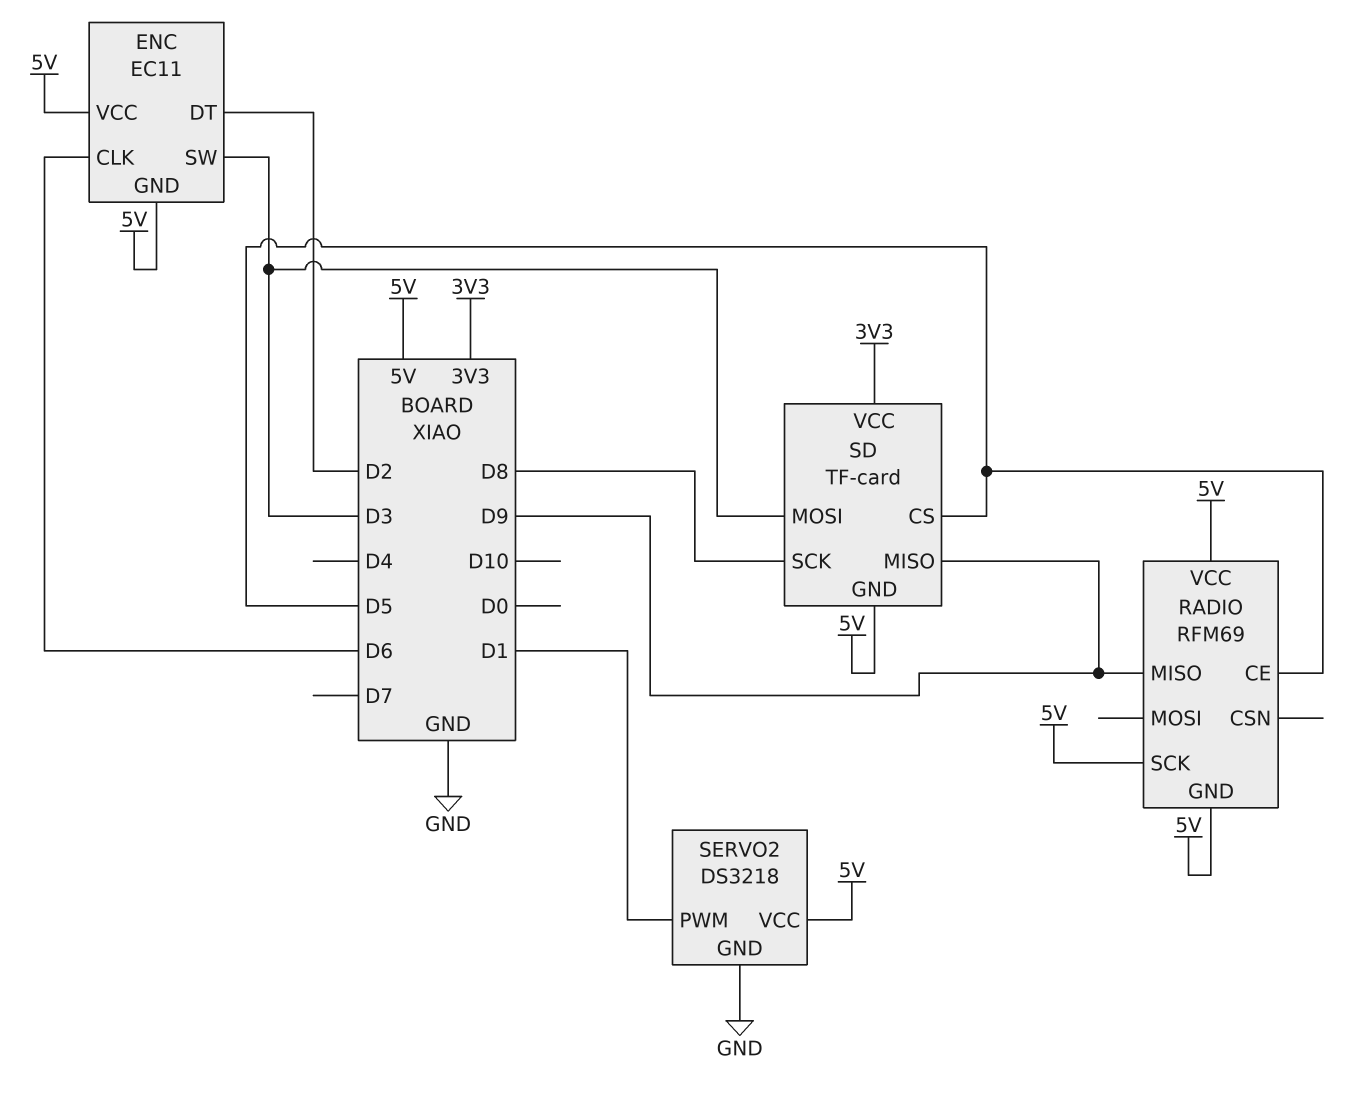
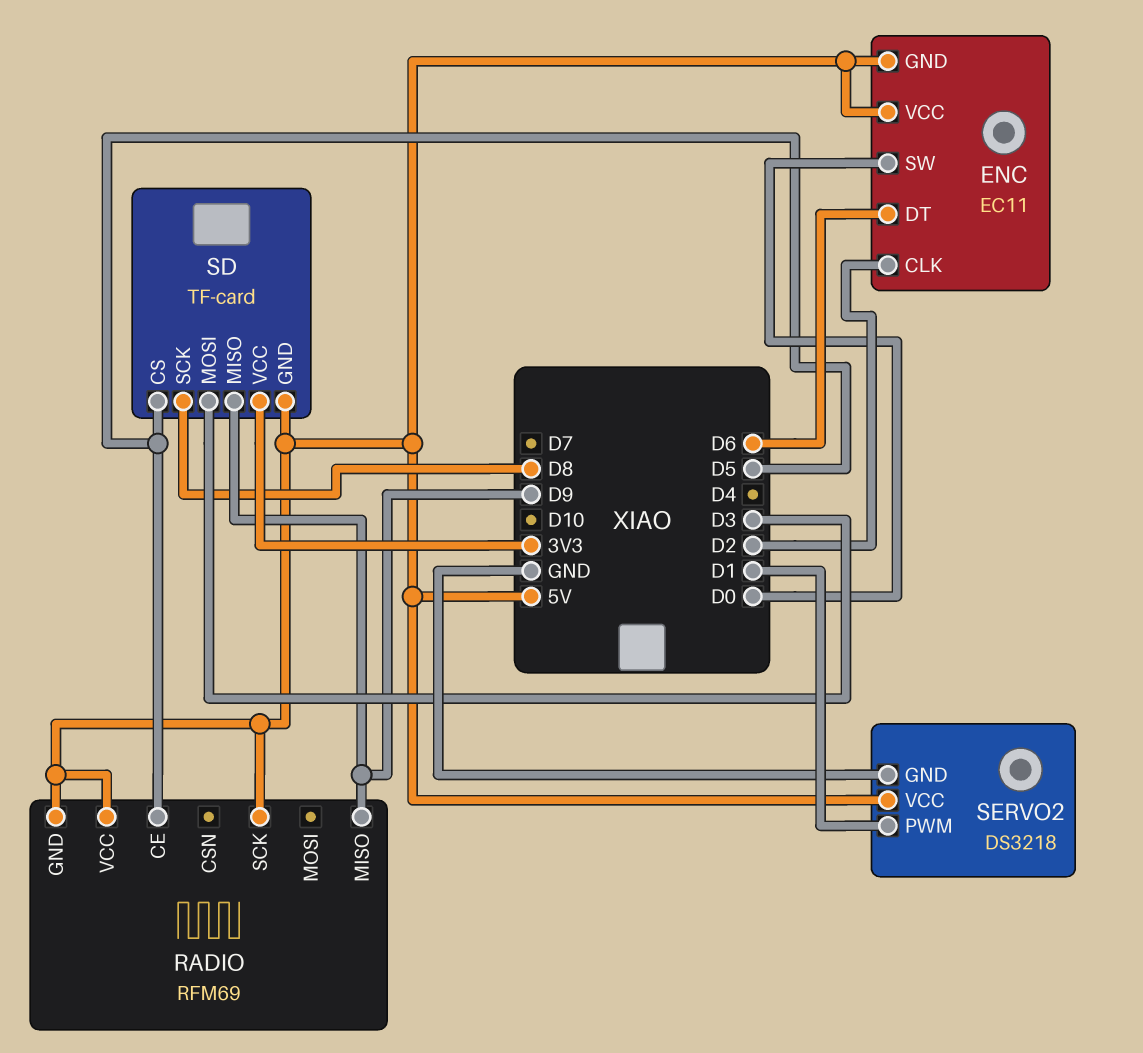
ENC pin CLK: D6 -> D2
ENC pin DT: D2 -> D6
ENC pin SW: D3 -> D0

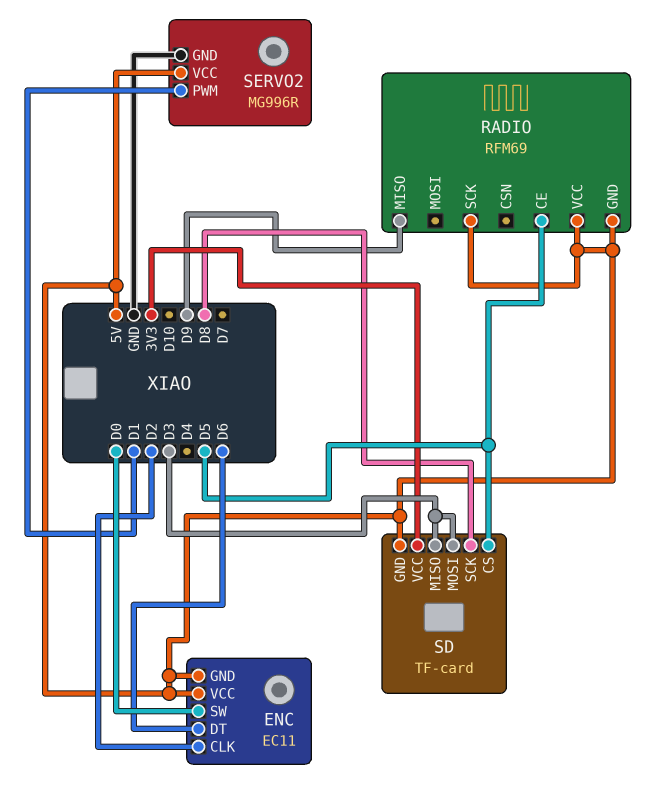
SD pin MISO: D9 -> D3
SERVO2: DS3218 -> MG996R

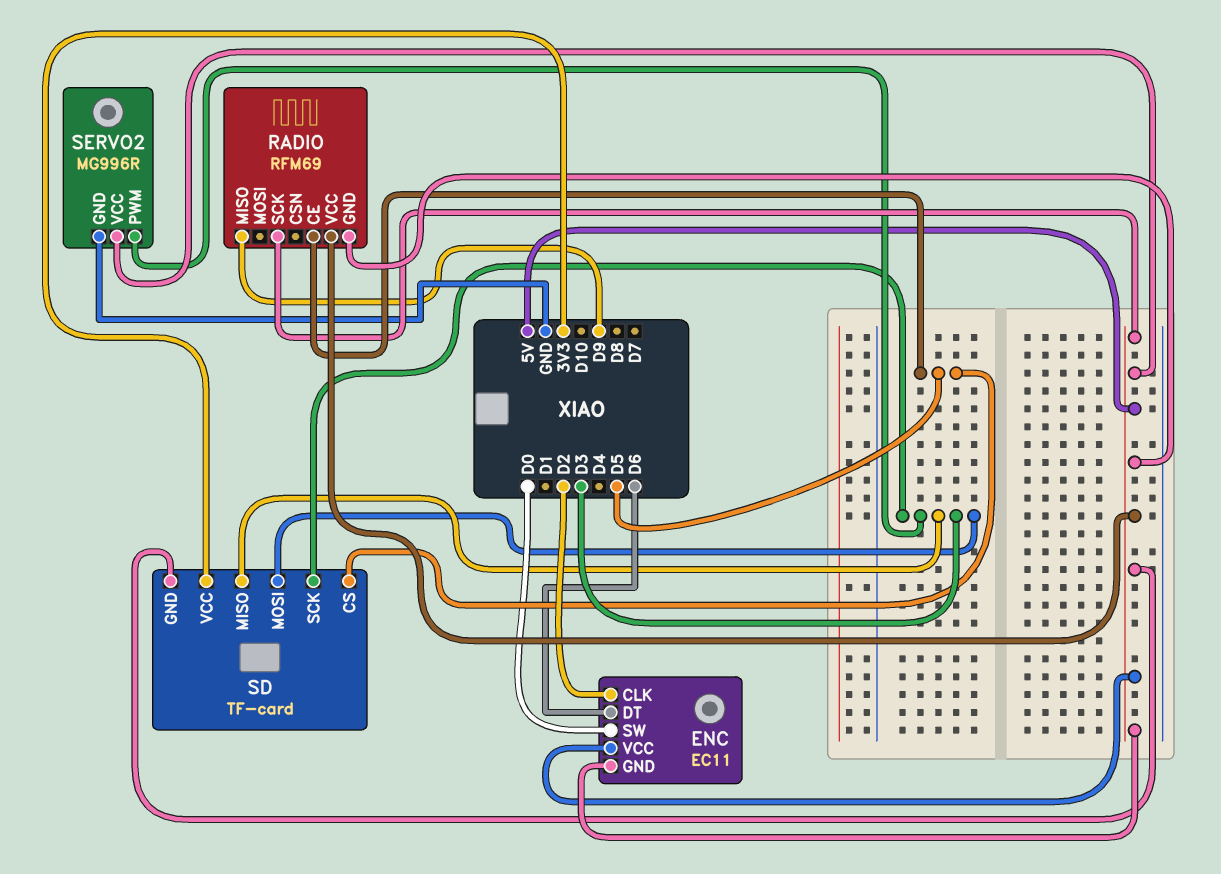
SD pin SCK: D8 -> D3
SERVO2 pin PWM: D1 -> D3

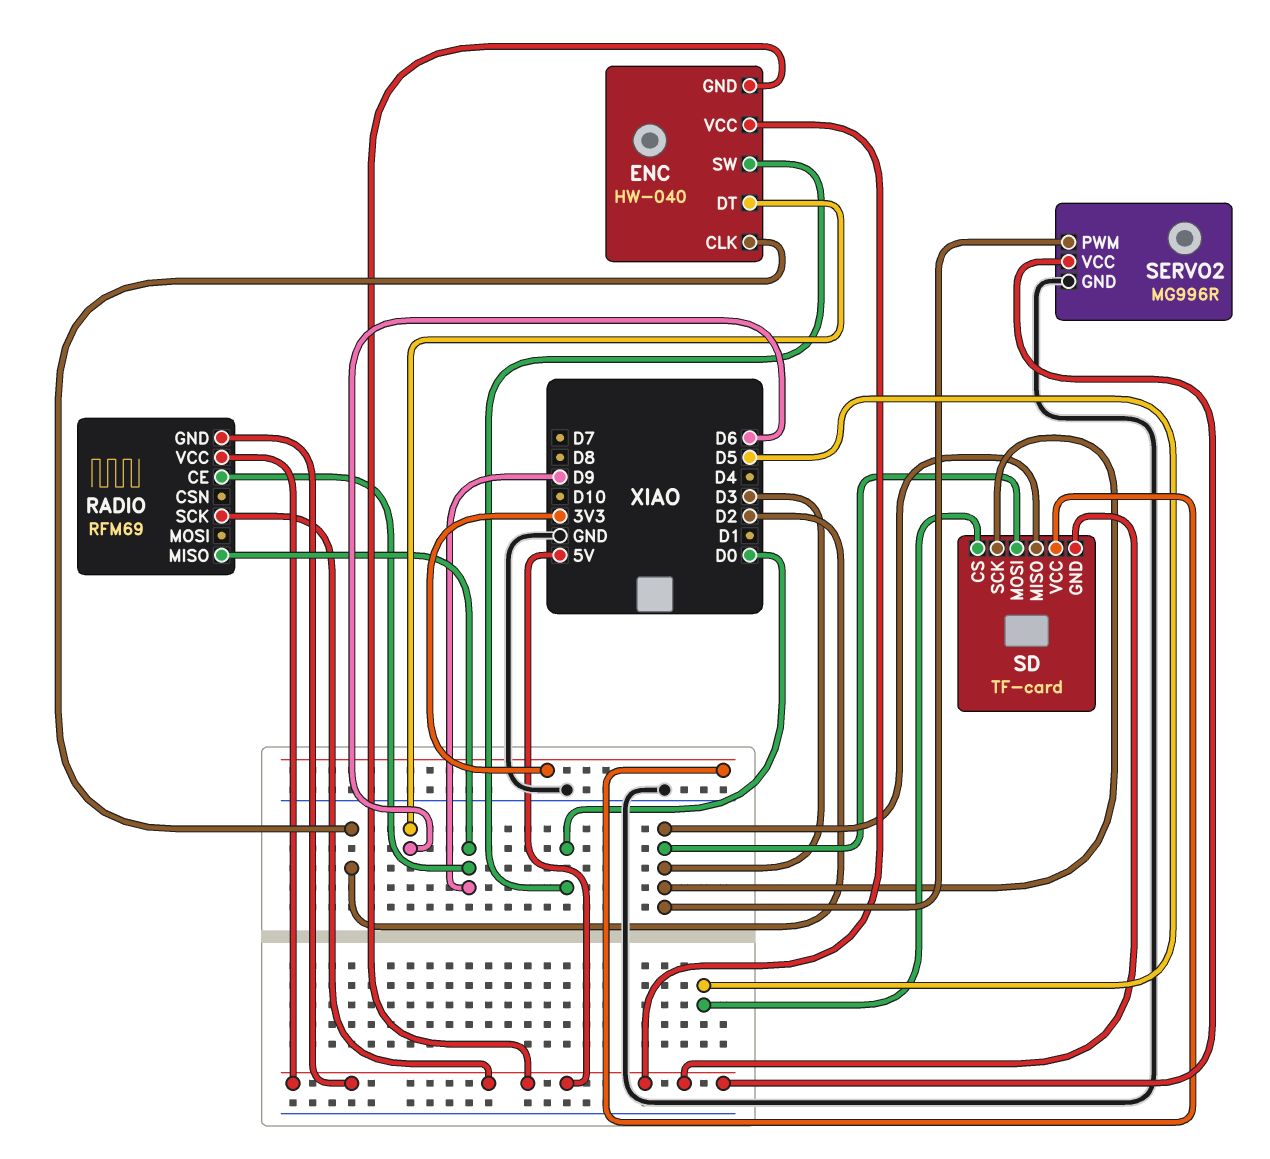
ENC: EC11 -> HW-040
RADIO pin CE: D5 -> D9

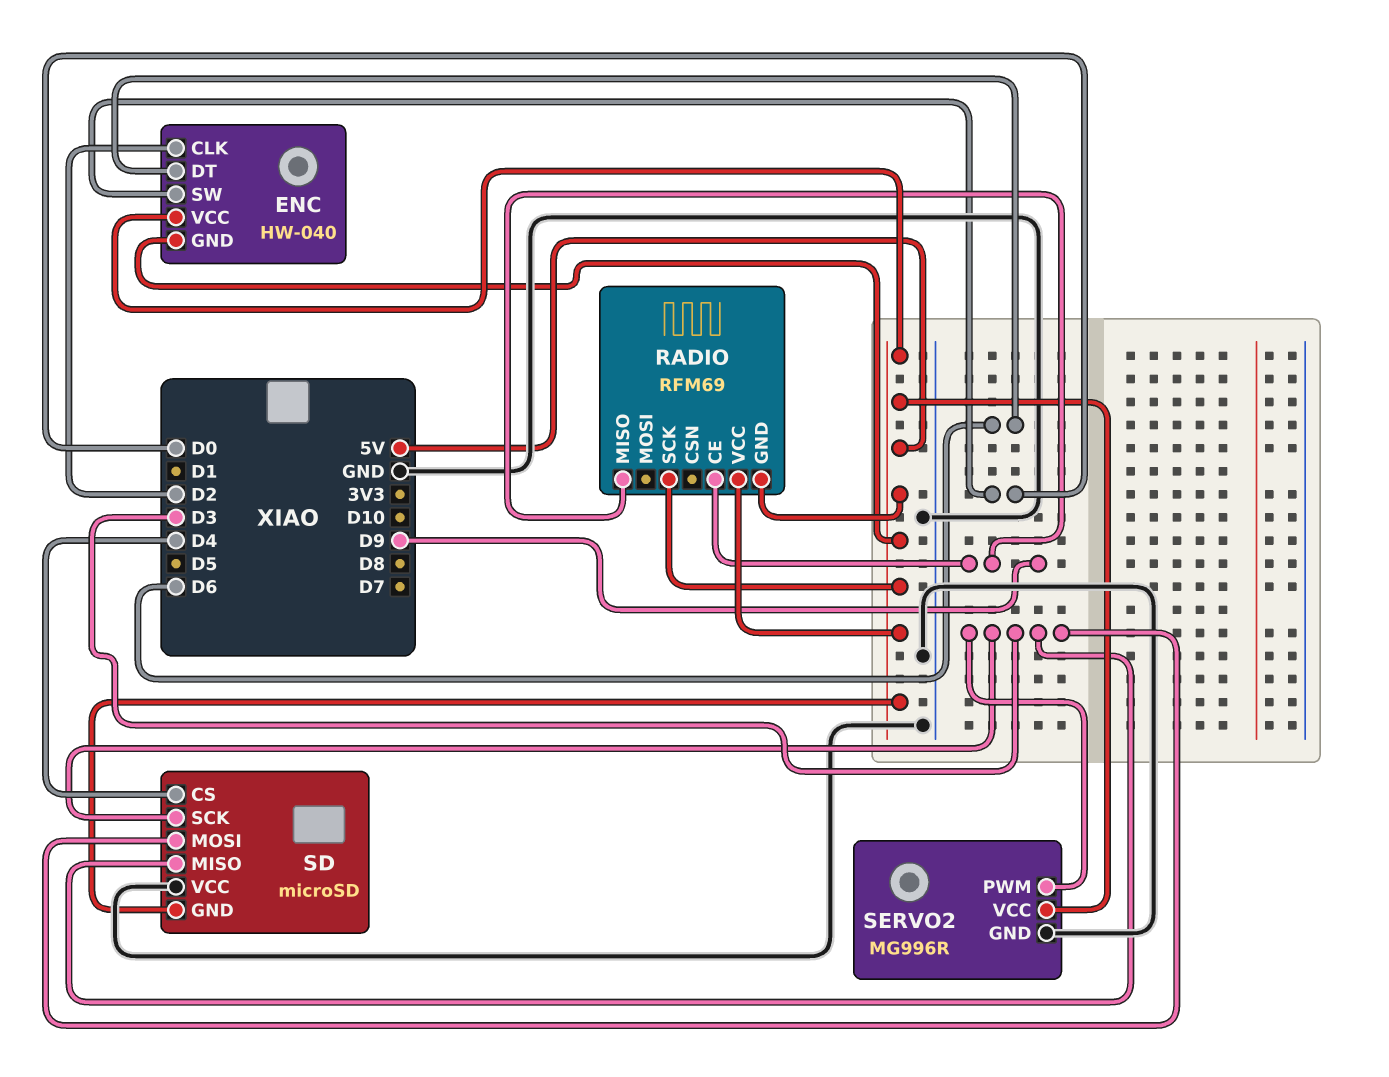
SD: TF-card -> microSD
SD pin CS: D5 -> D4
SD pin VCC: 3V3 -> GND

